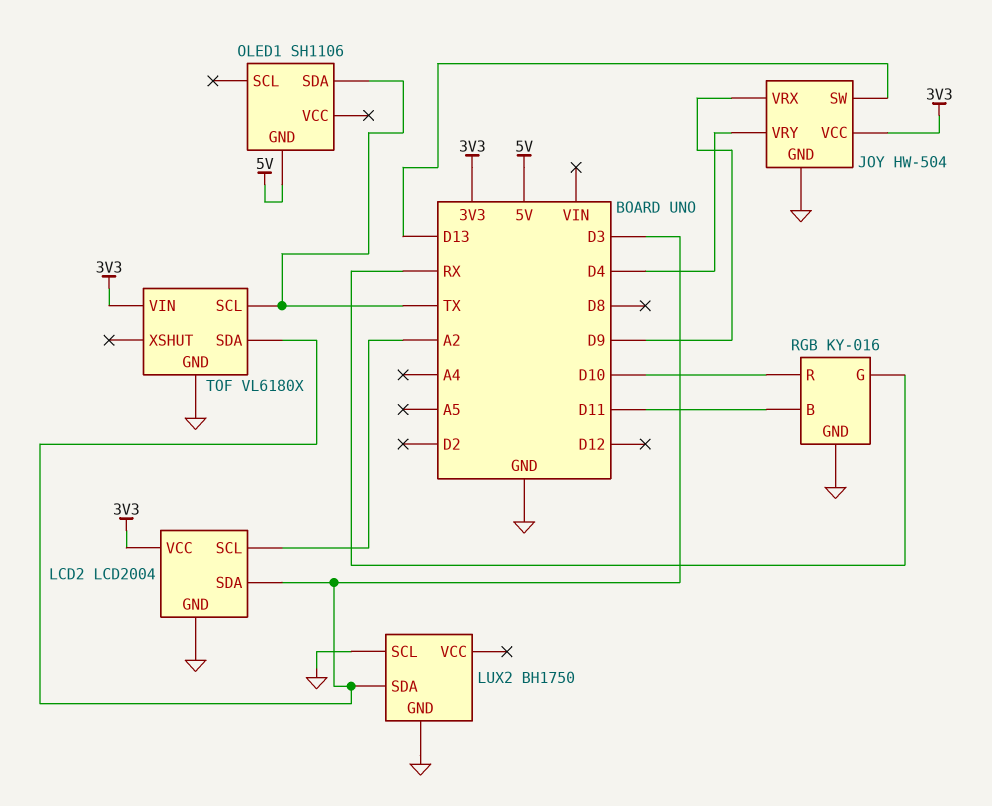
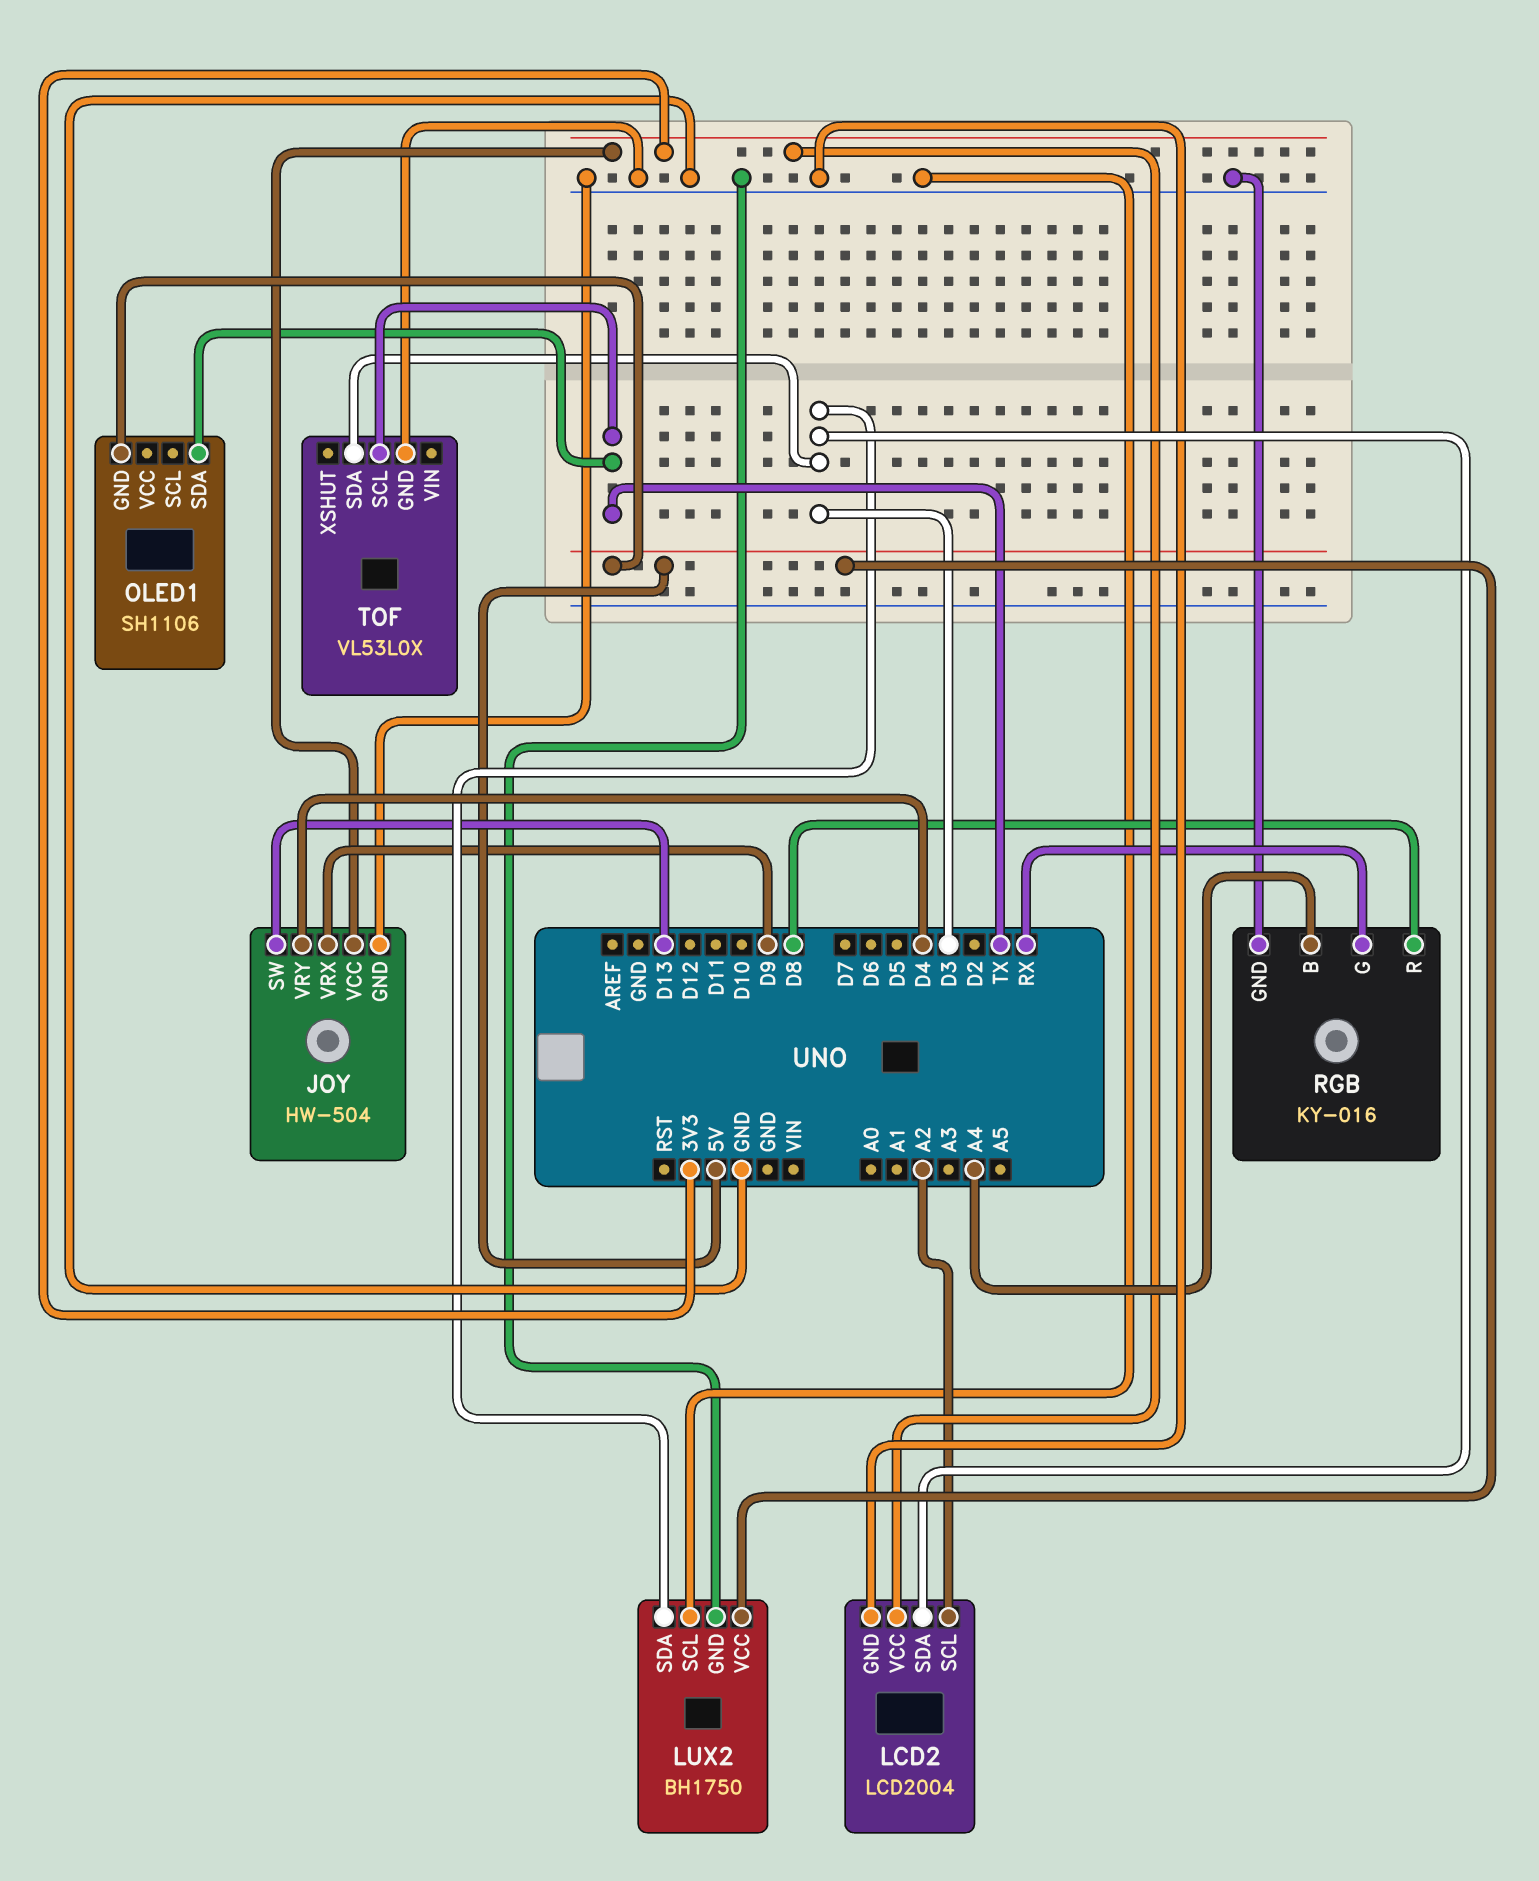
LUX2 pin VCC: none -> 5V
RGB pin B: D11 -> A4
RGB pin R: D10 -> D8
TOF: VL6180X -> VL53L0X
TOF pin VIN: 3V3 -> none

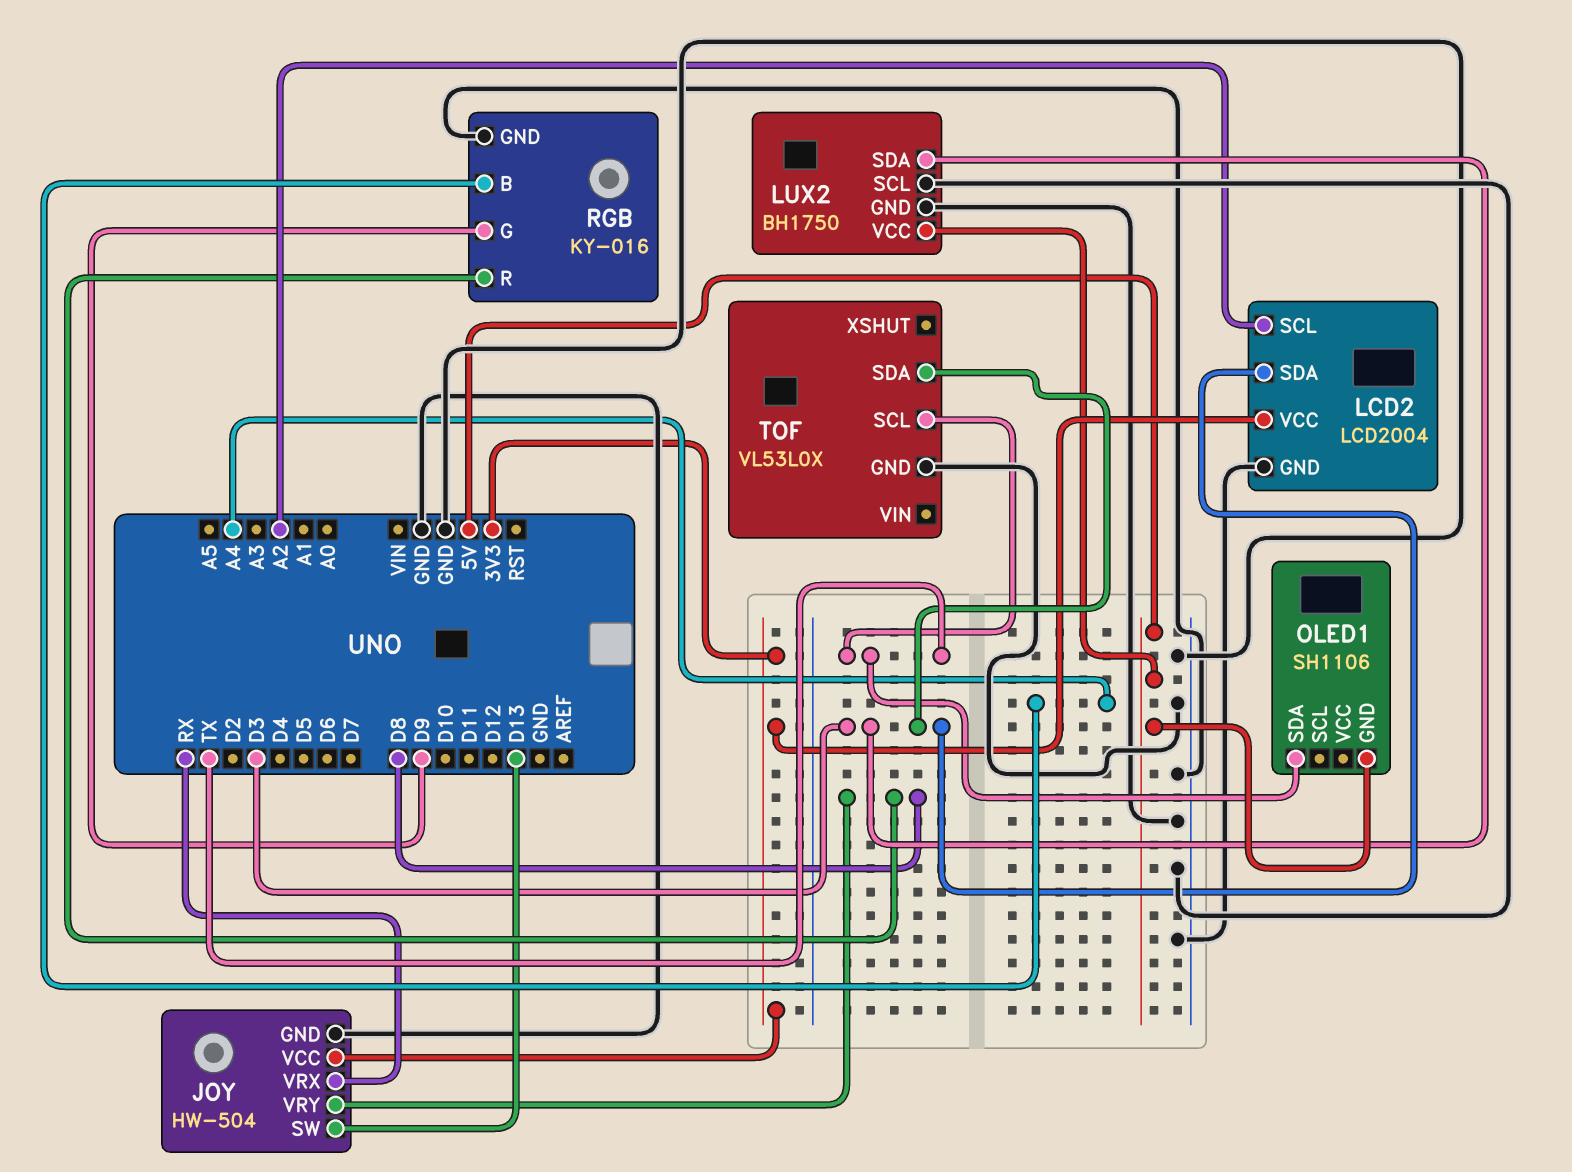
JOY pin VRX: D9 -> RX
JOY pin VRY: D4 -> D8
RGB pin G: RX -> D9

